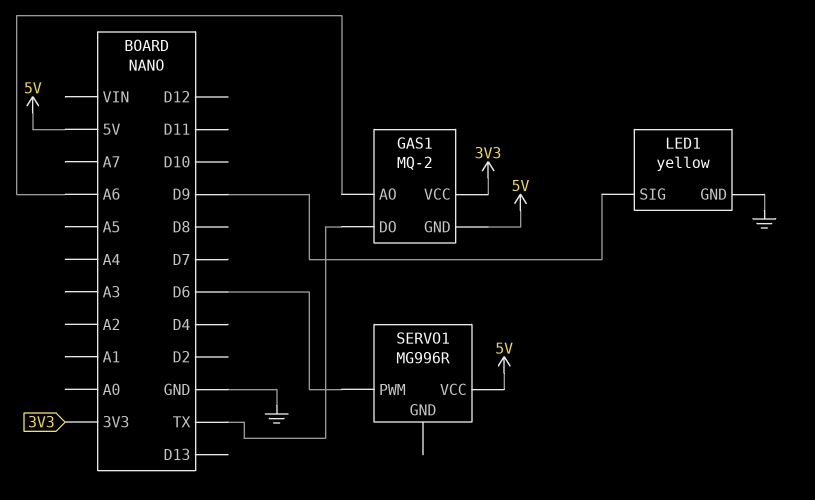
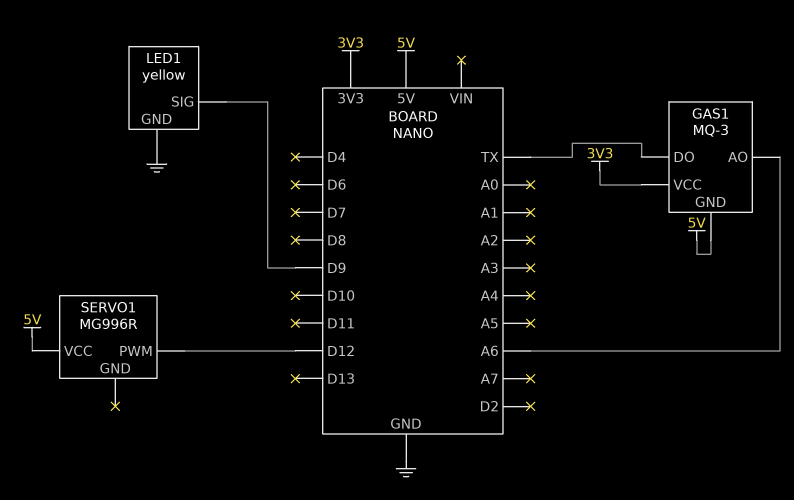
GAS1: MQ-2 -> MQ-3
SERVO1 pin PWM: D6 -> D12

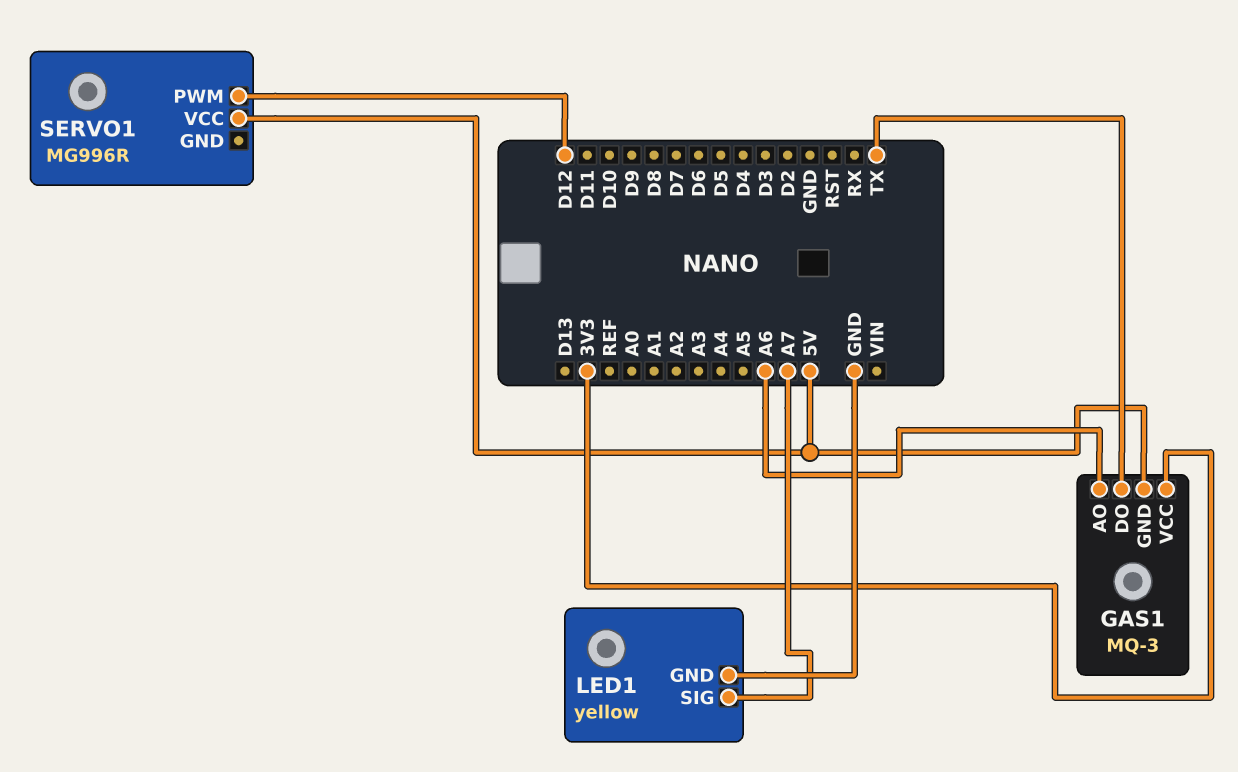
LED1 pin SIG: D9 -> A7

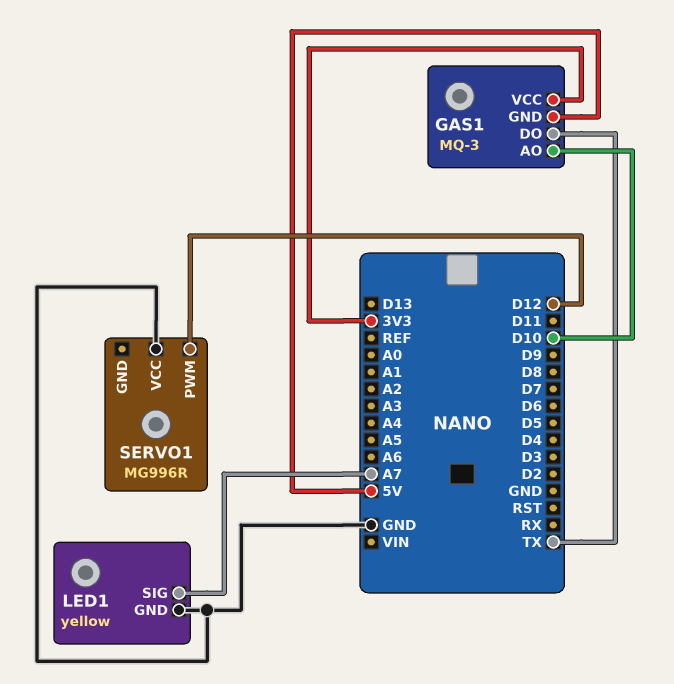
GAS1 pin AO: A6 -> D10
SERVO1 pin VCC: 5V -> GND

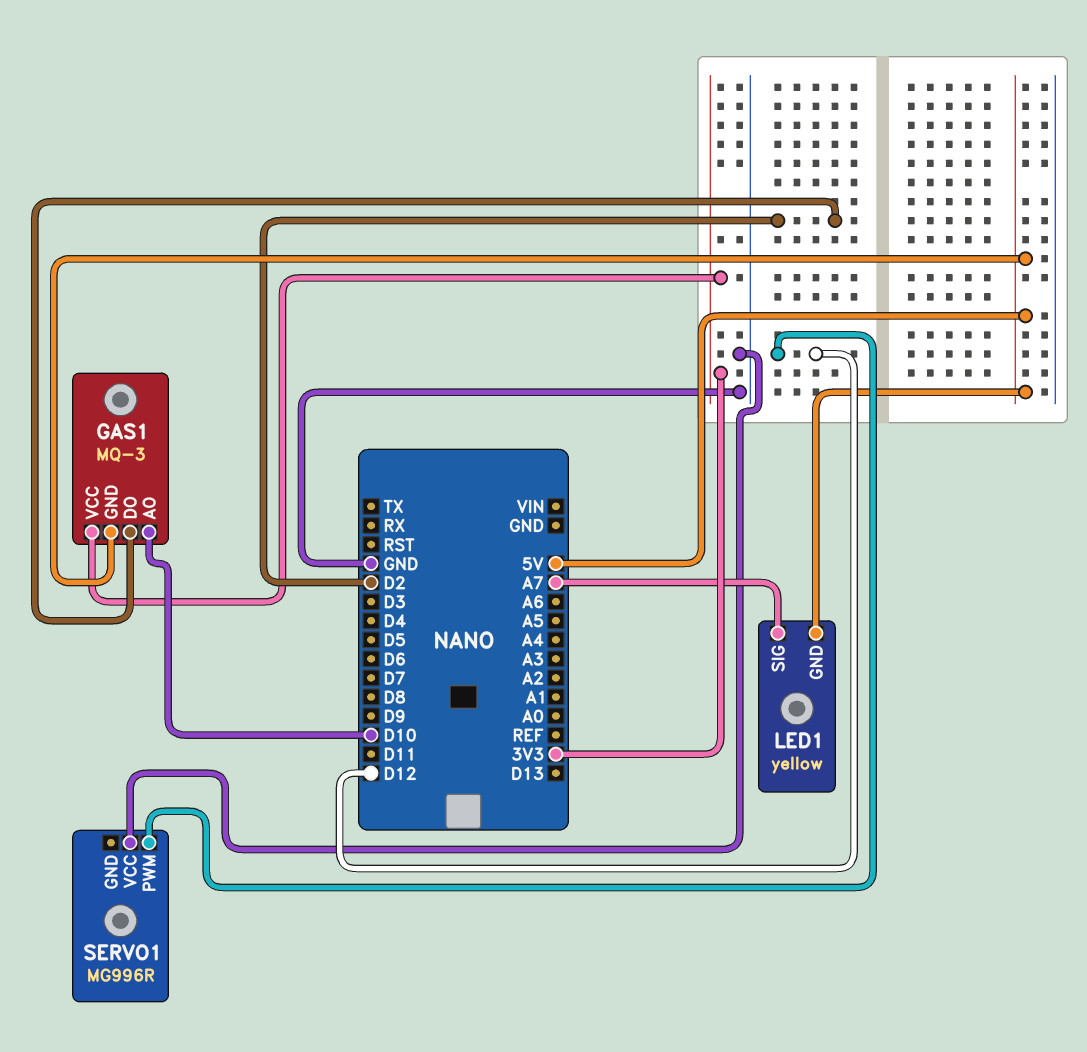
GAS1 pin DO: TX -> D2
LED1 pin GND: GND -> 5V

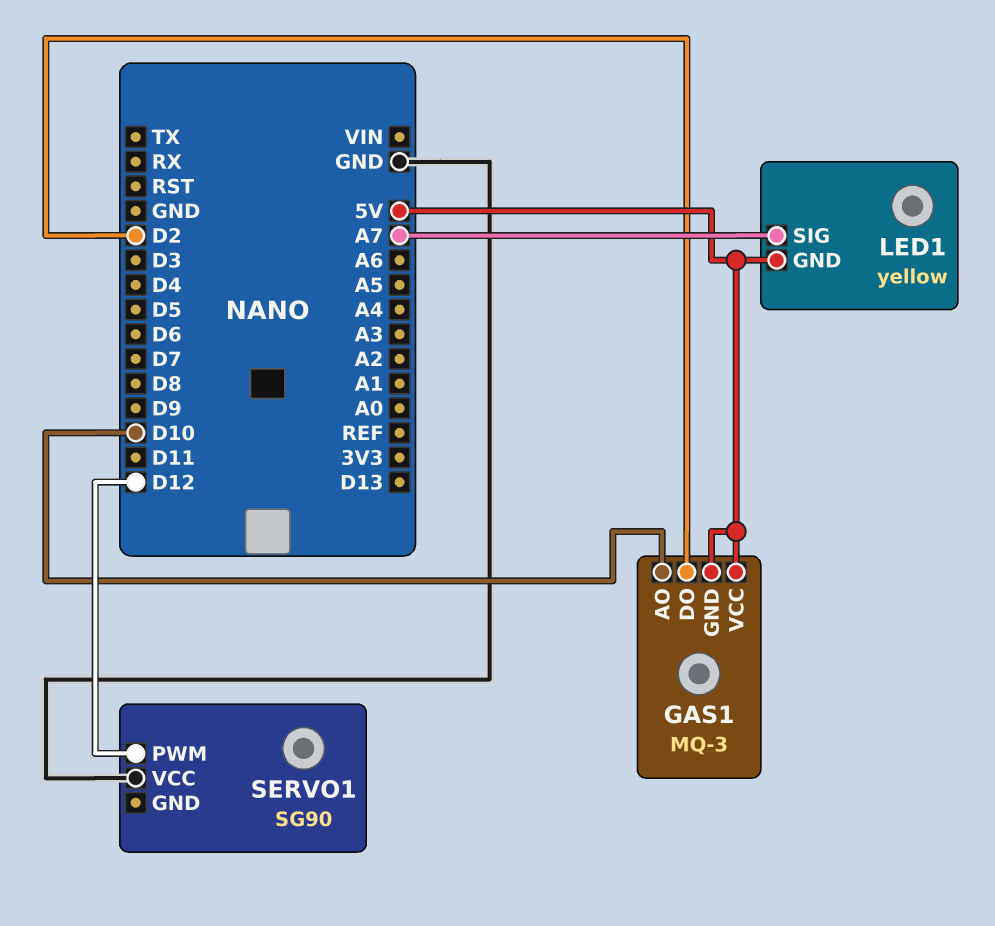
GAS1 pin VCC: 3V3 -> 5V
SERVO1: MG996R -> SG90

